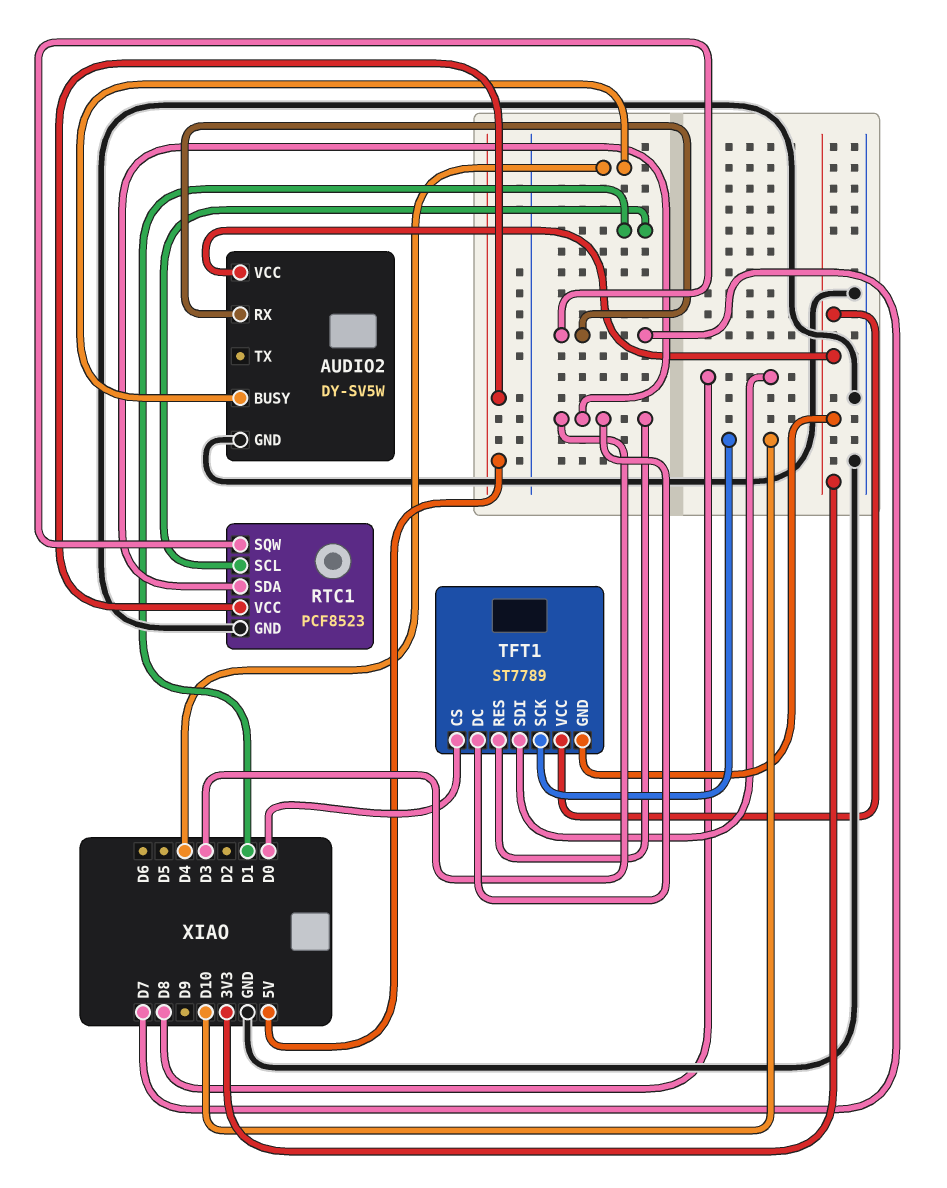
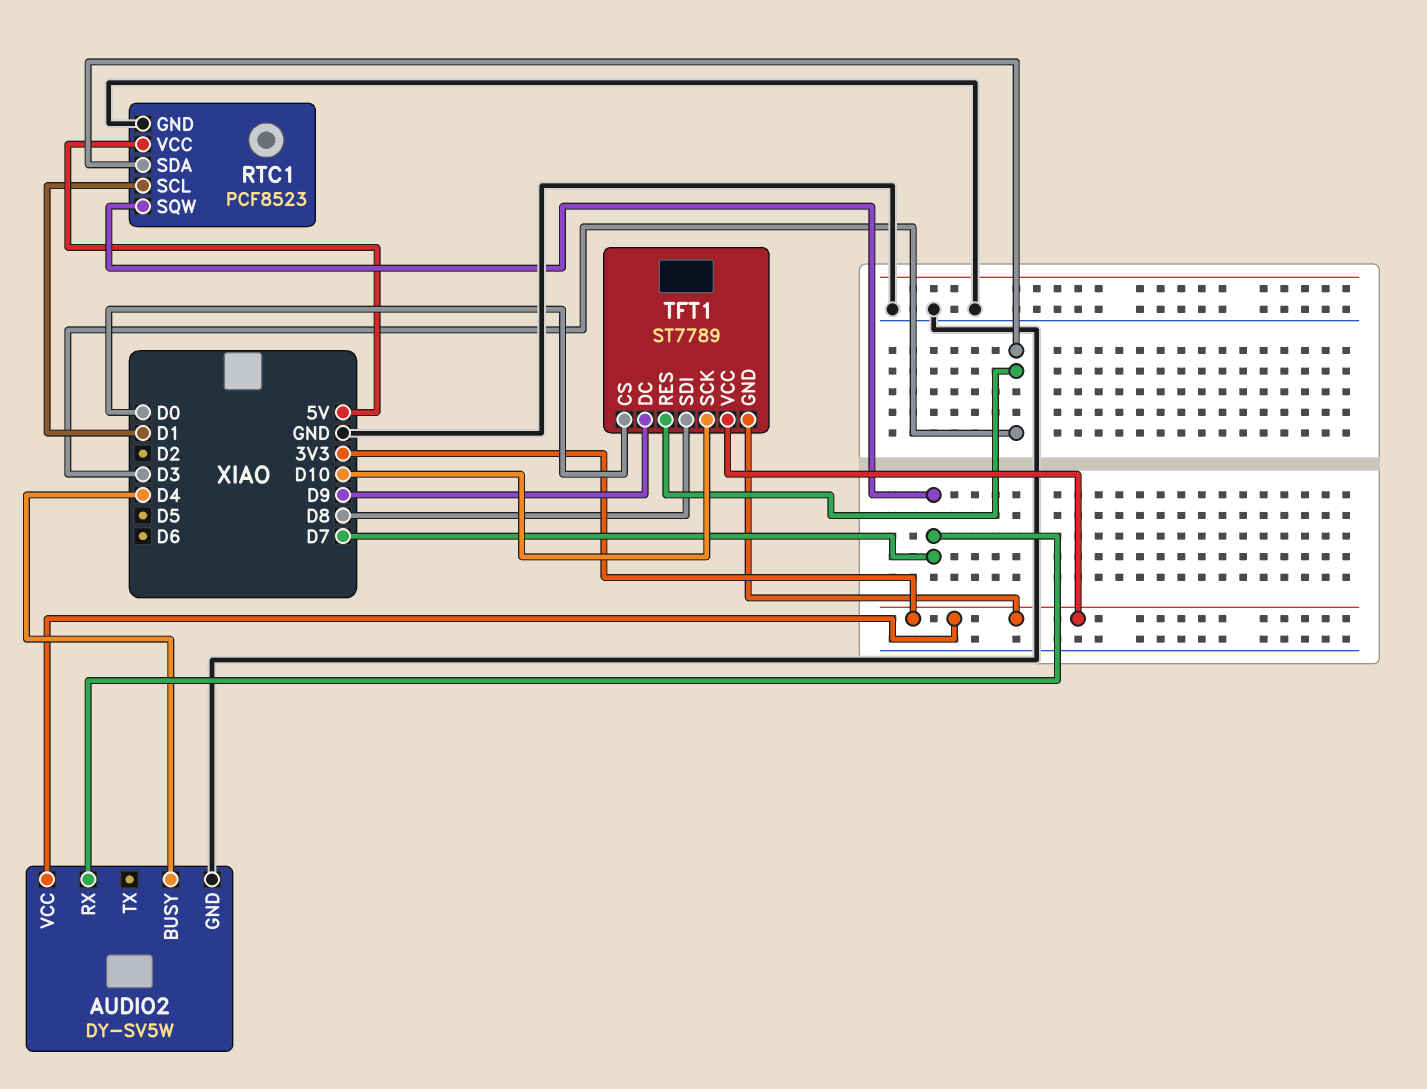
TFT1 pin DC: D3 -> D9

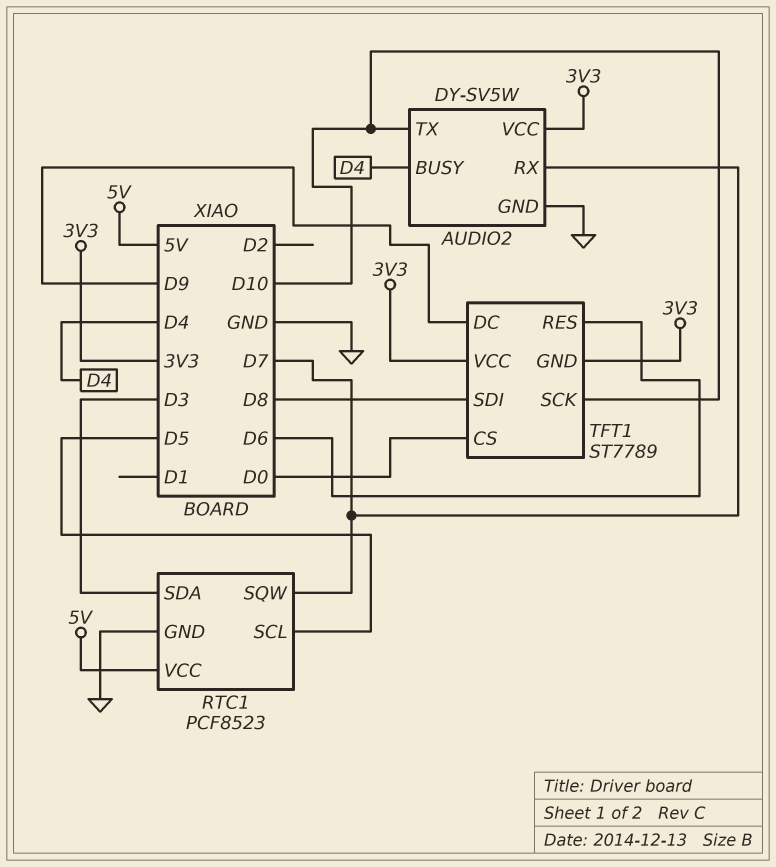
AUDIO2 pin TX: none -> D10
RTC1 pin SCL: D1 -> D5
TFT1 pin RES: D3 -> D6

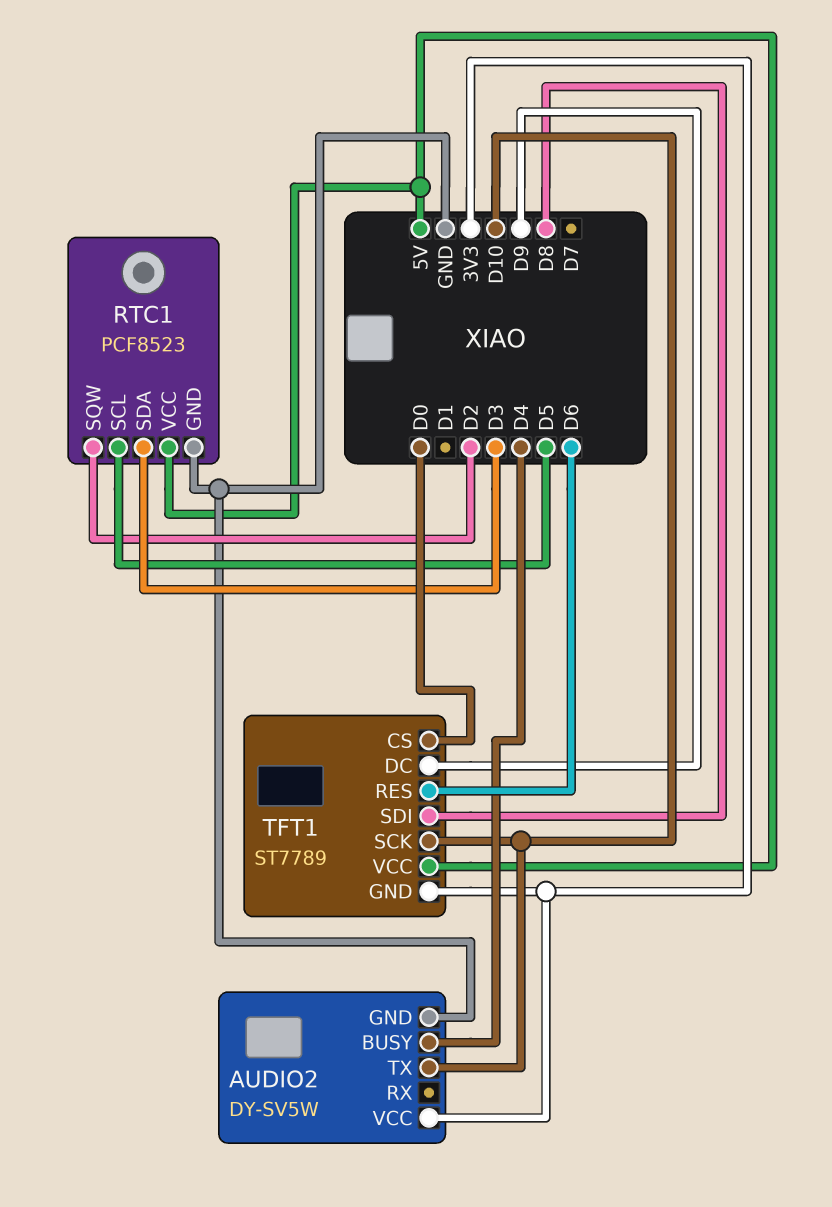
AUDIO2 pin RX: D7 -> none
RTC1 pin SQW: D7 -> D2
TFT1 pin VCC: 3V3 -> 5V

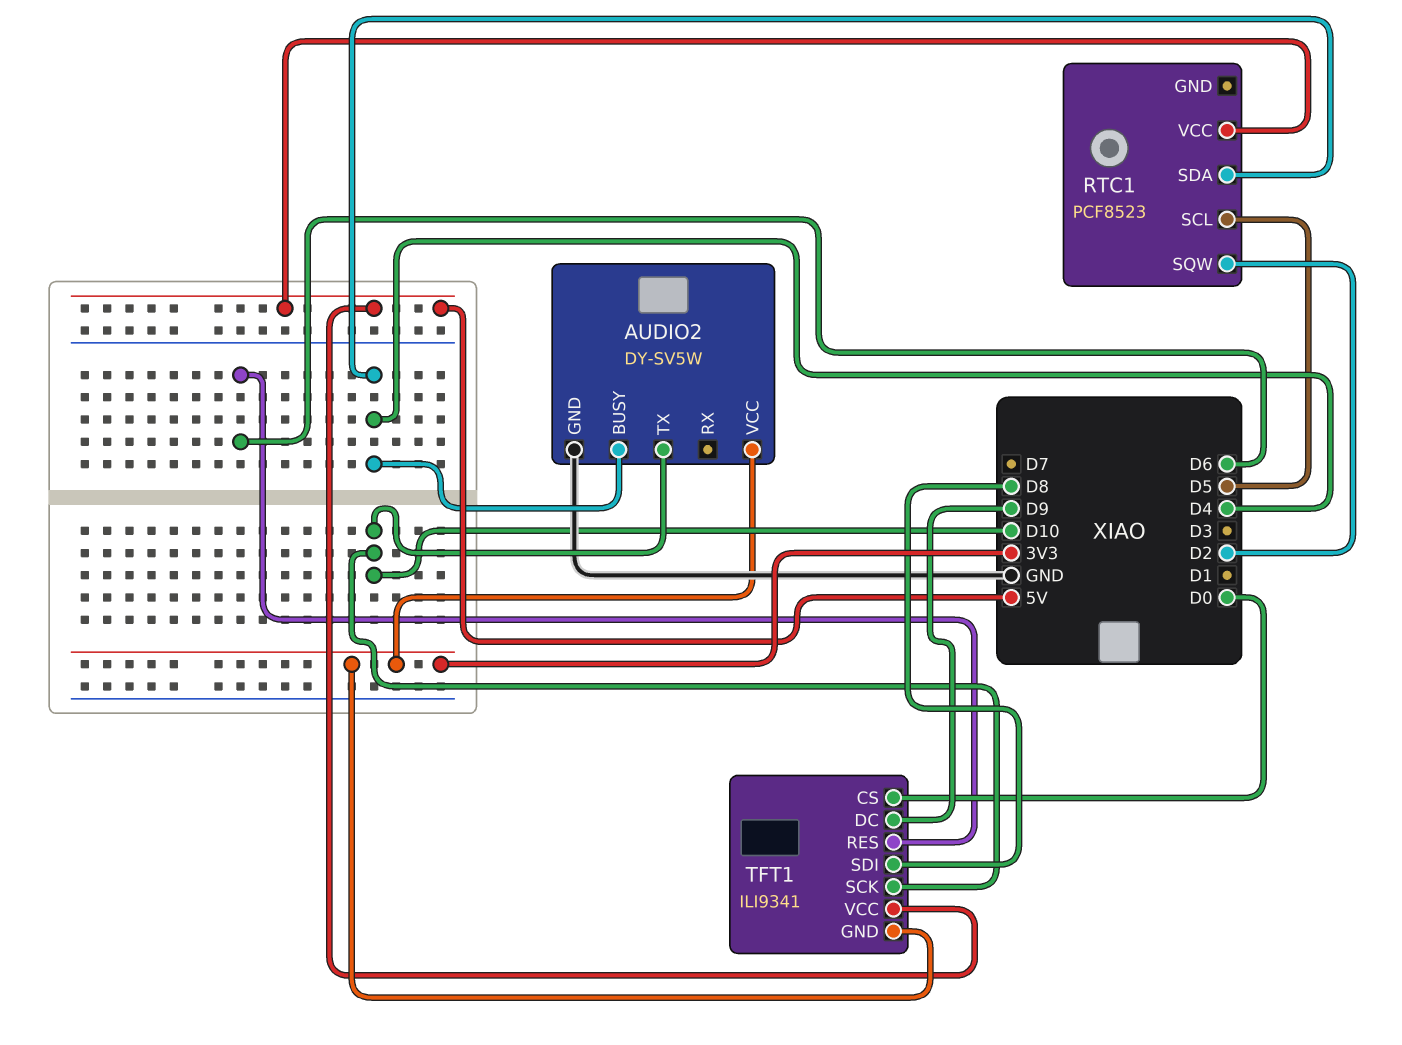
RTC1 pin GND: GND -> none
RTC1 pin SDA: D3 -> D4
TFT1: ST7789 -> ILI9341

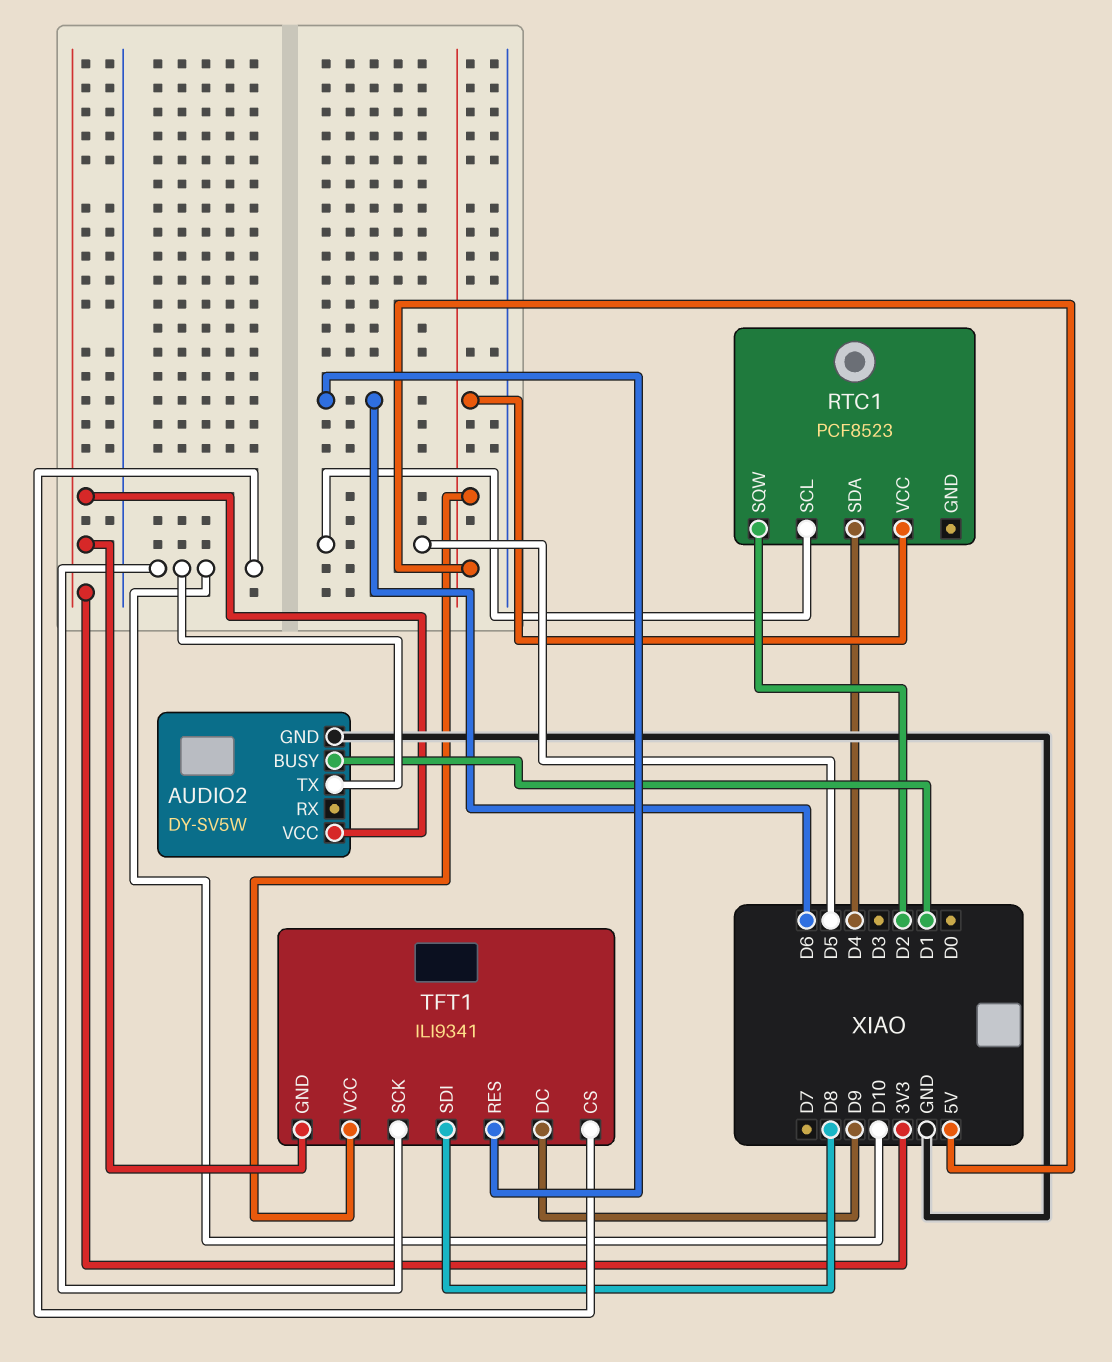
AUDIO2 pin BUSY: D4 -> D1
TFT1 pin CS: D0 -> D10

